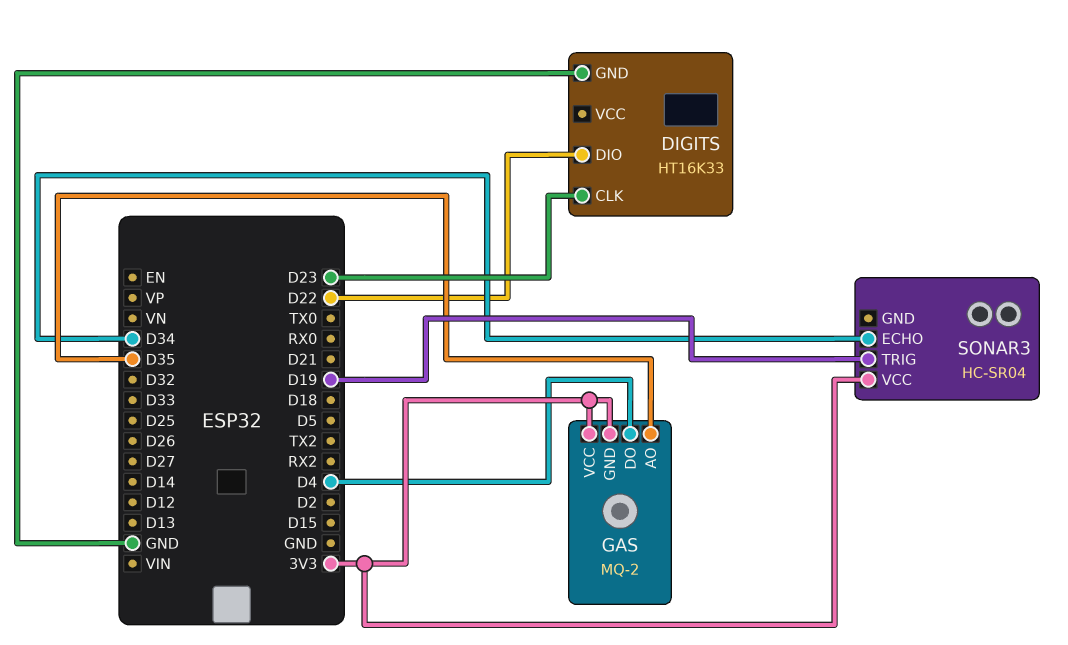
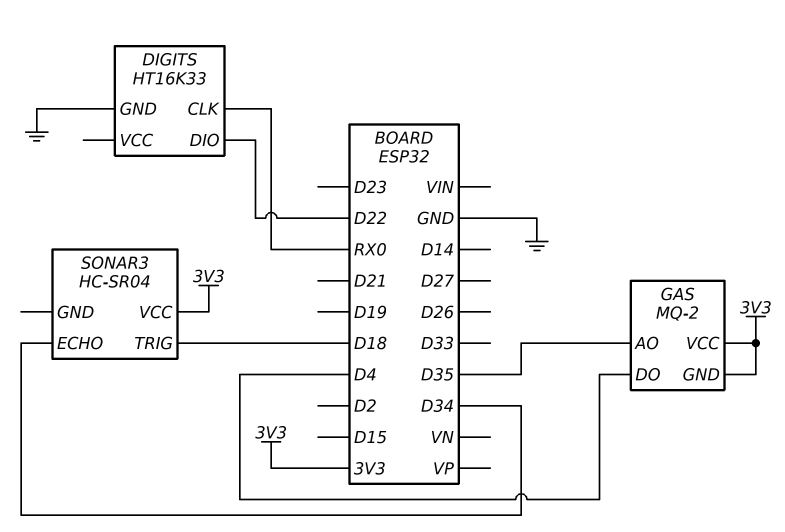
DIGITS pin CLK: D23 -> RX0
SONAR3 pin TRIG: D19 -> D18

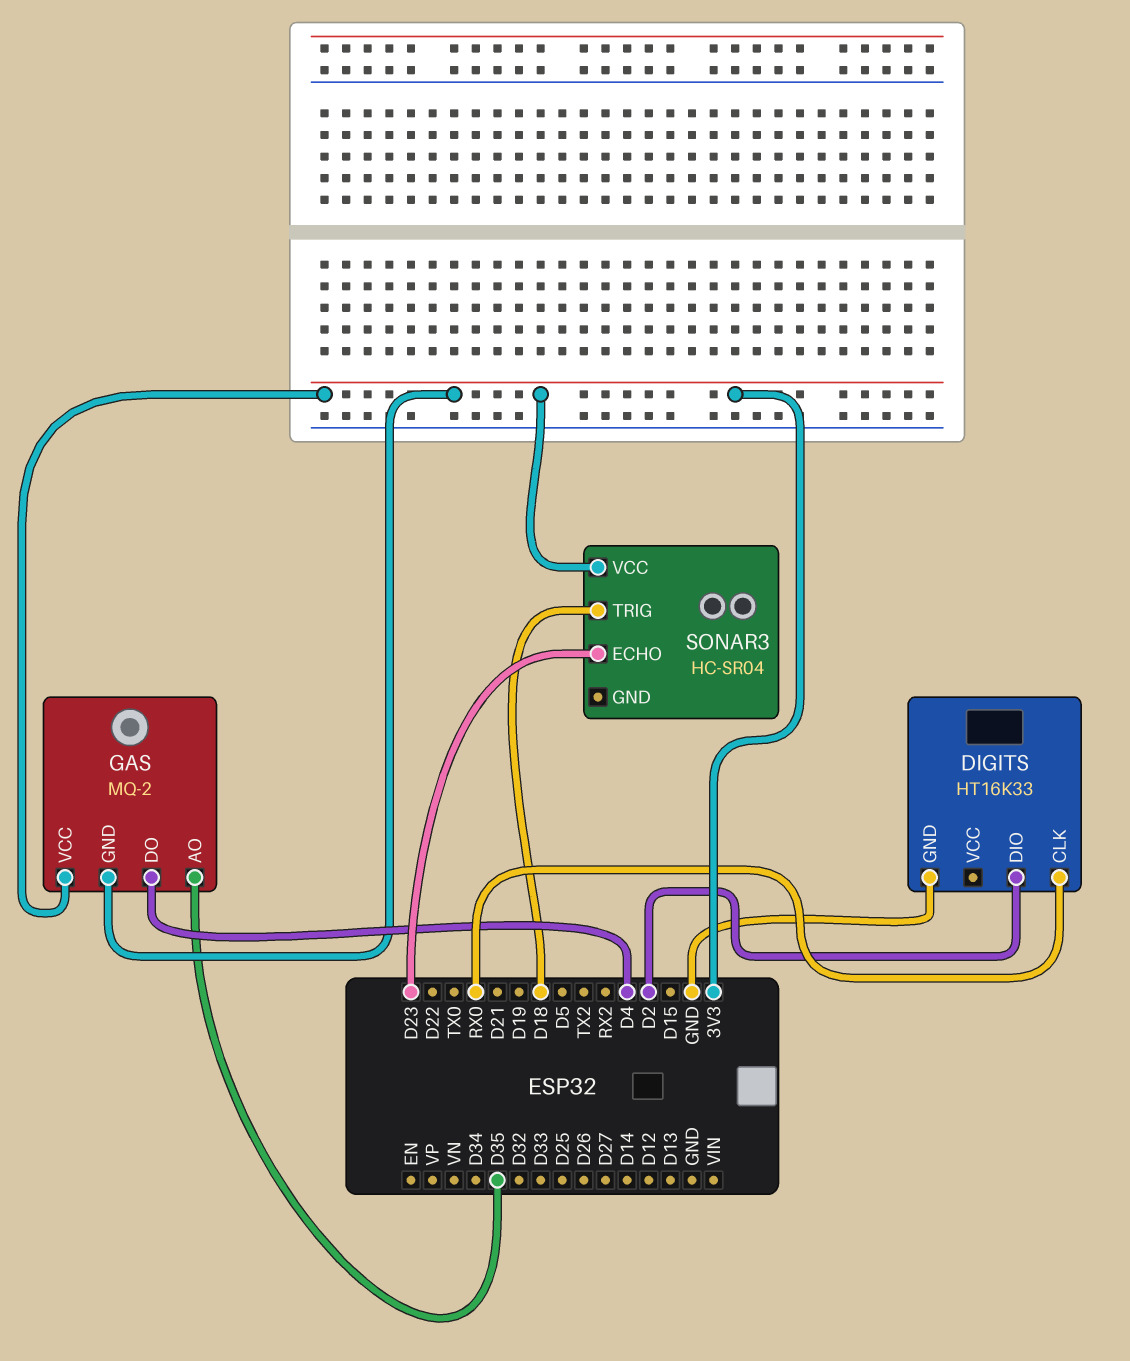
DIGITS pin DIO: D22 -> D2
SONAR3 pin ECHO: D34 -> D23

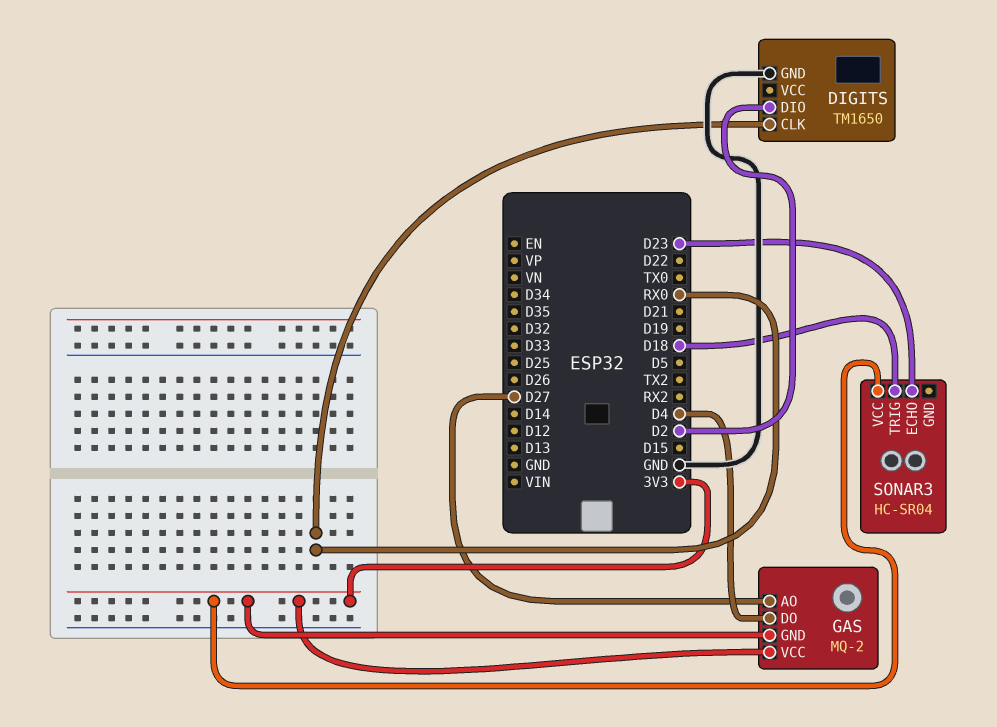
DIGITS: HT16K33 -> TM1650
GAS pin AO: D35 -> D27

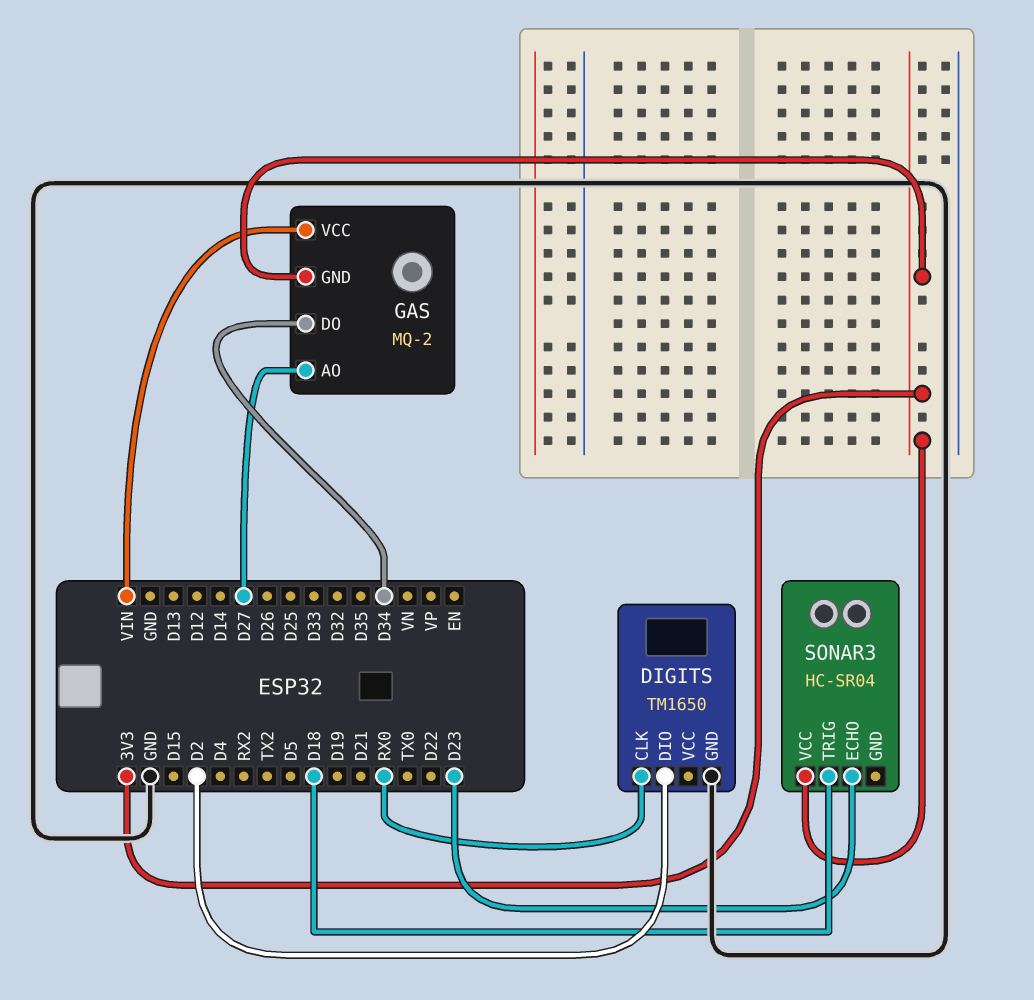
GAS pin DO: D4 -> D34
GAS pin VCC: 3V3 -> VIN

